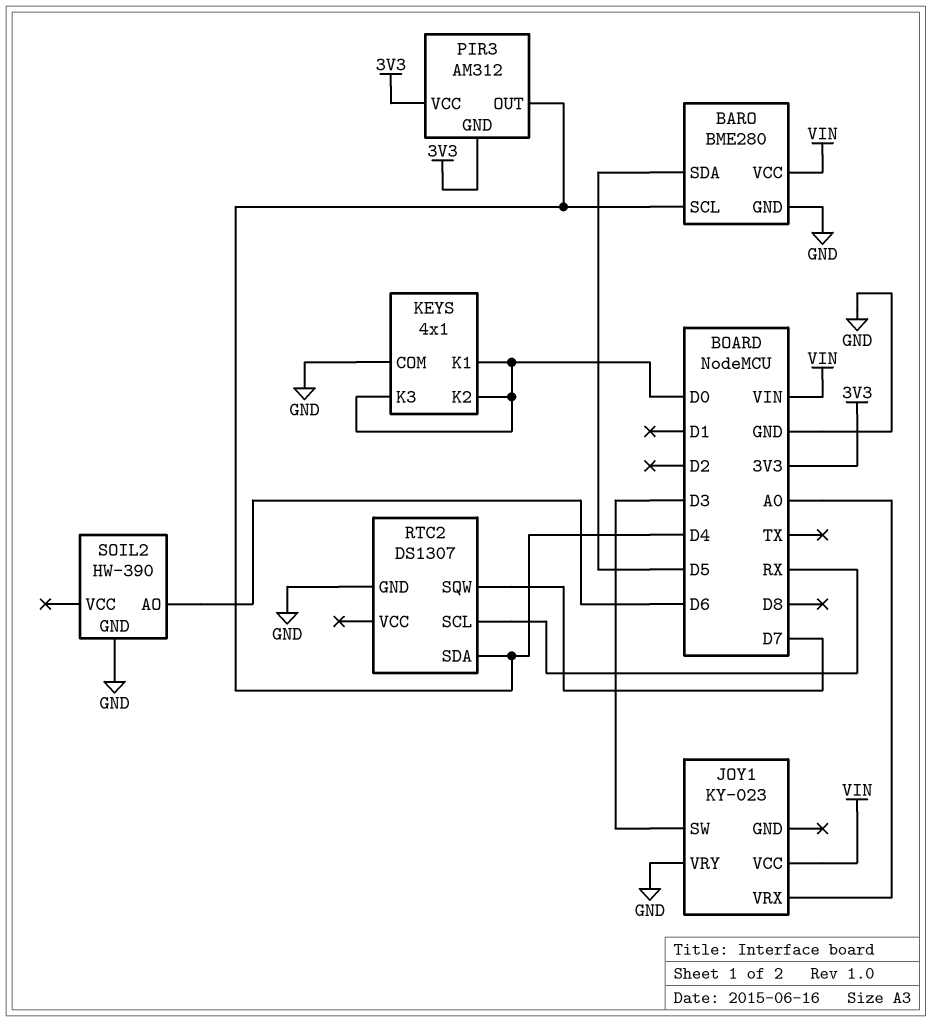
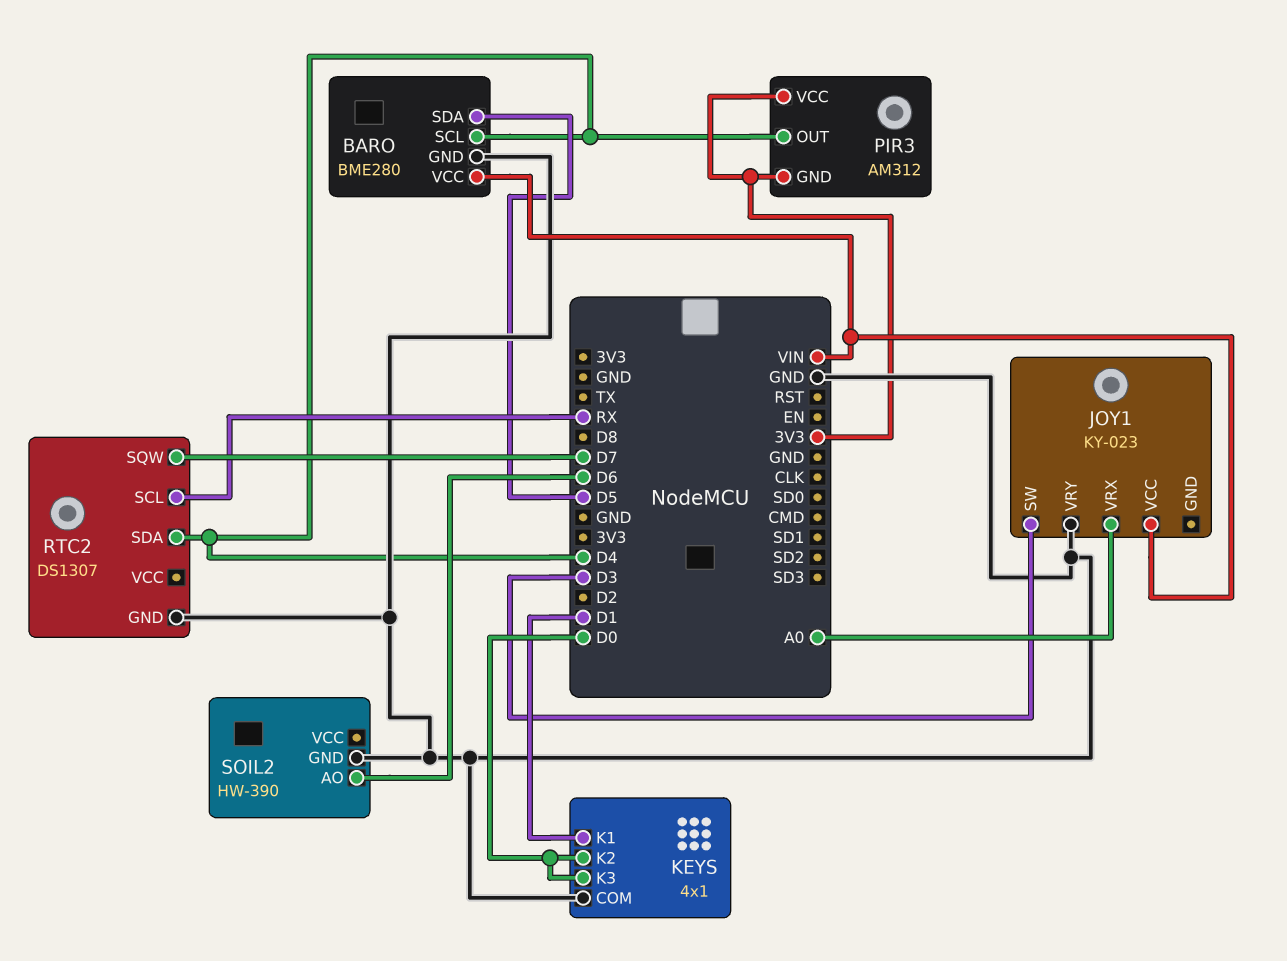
KEYS pin K1: D0 -> D1

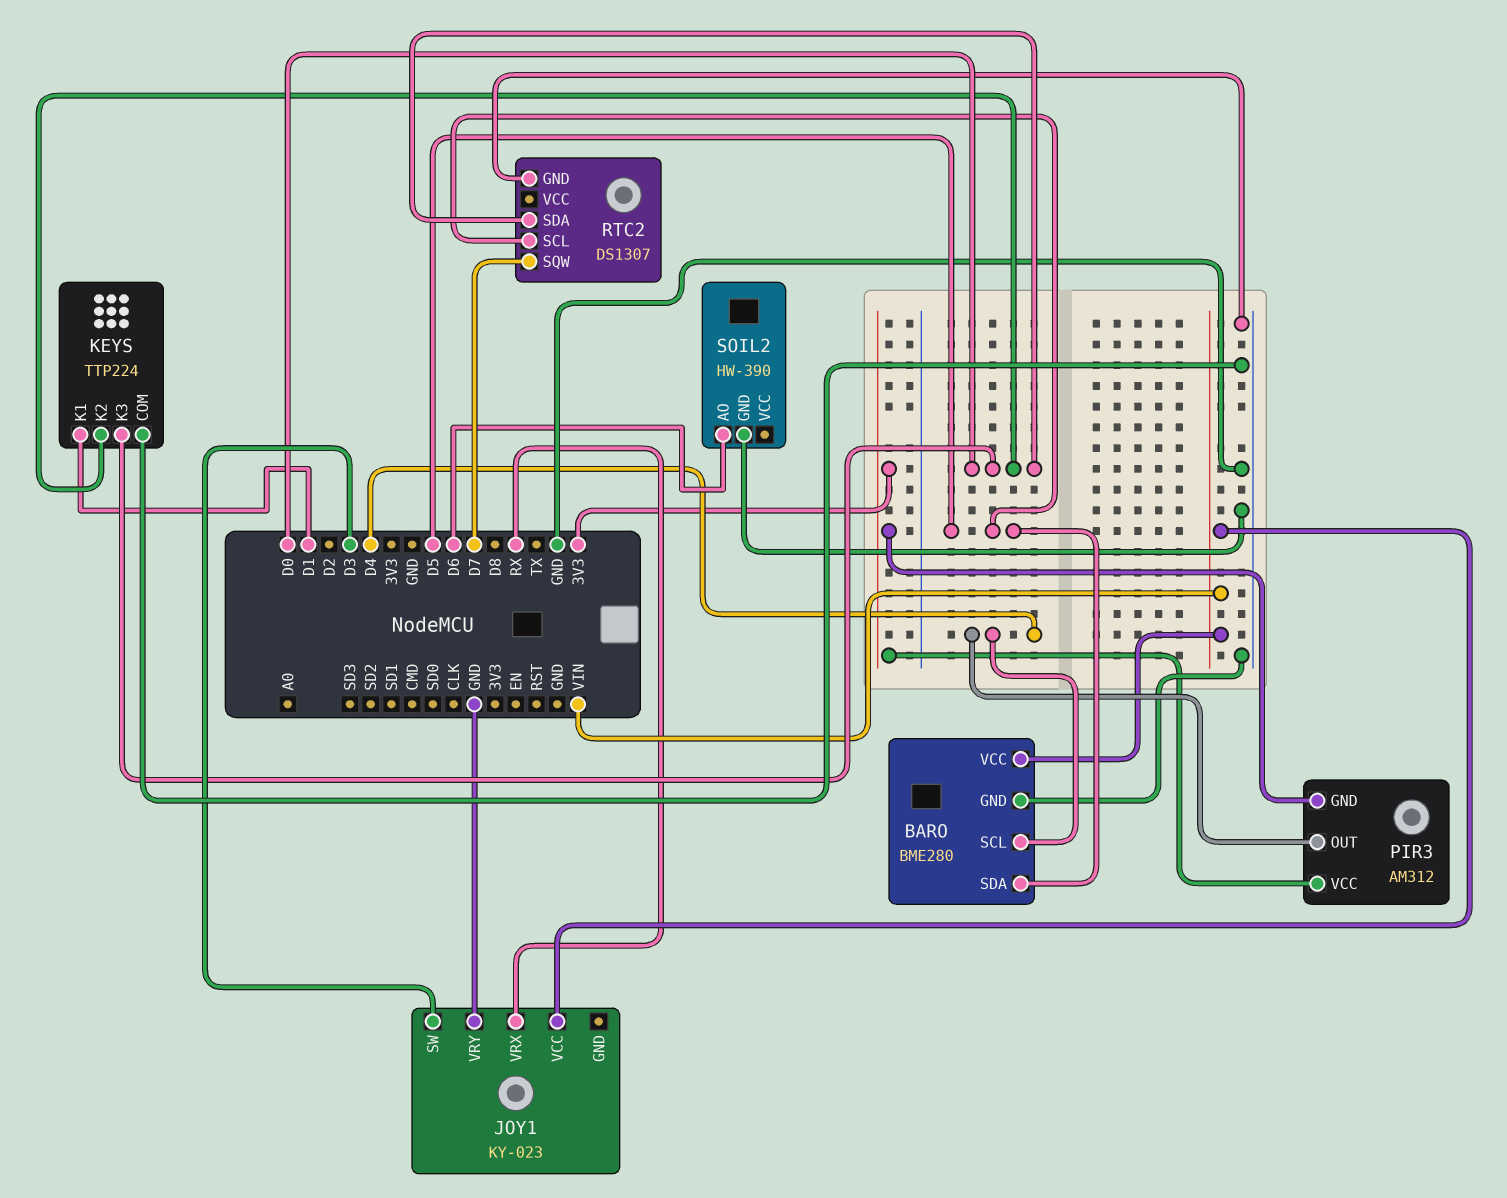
JOY1 pin VRX: A0 -> RX
KEYS: 4x1 -> TTP224
RTC2 pin SCL: RX -> D5
RTC2 pin SDA: D4 -> D0

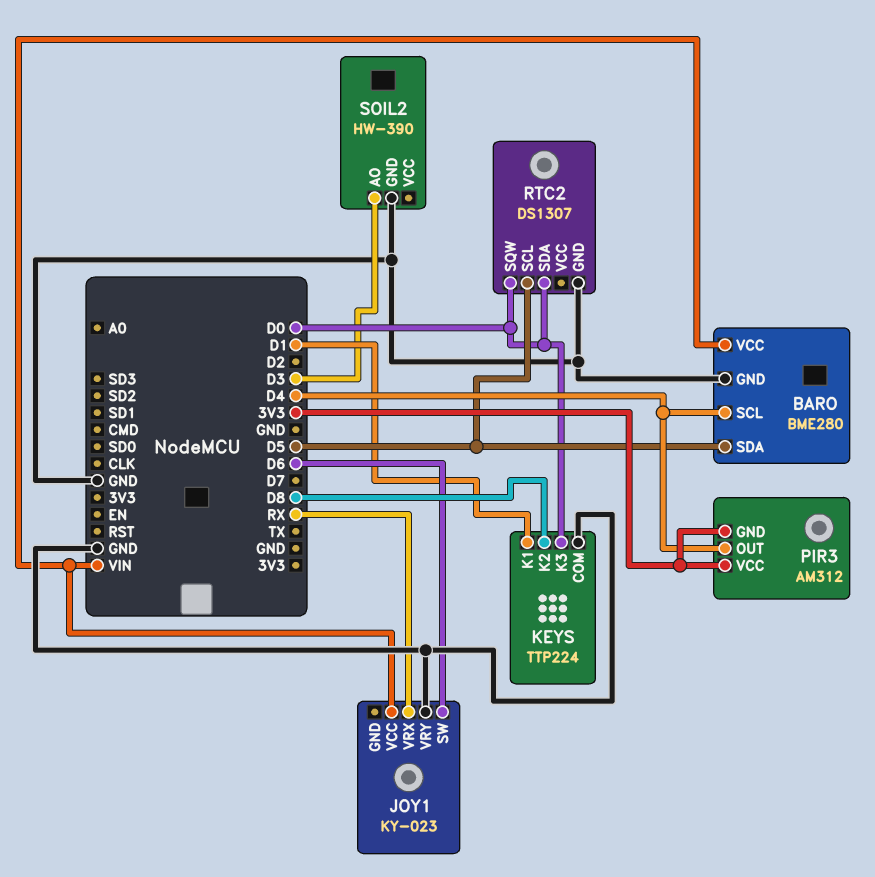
JOY1 pin SW: D3 -> D6
KEYS pin K2: D0 -> D8
RTC2 pin SQW: D7 -> D0
SOIL2 pin AO: D6 -> D3

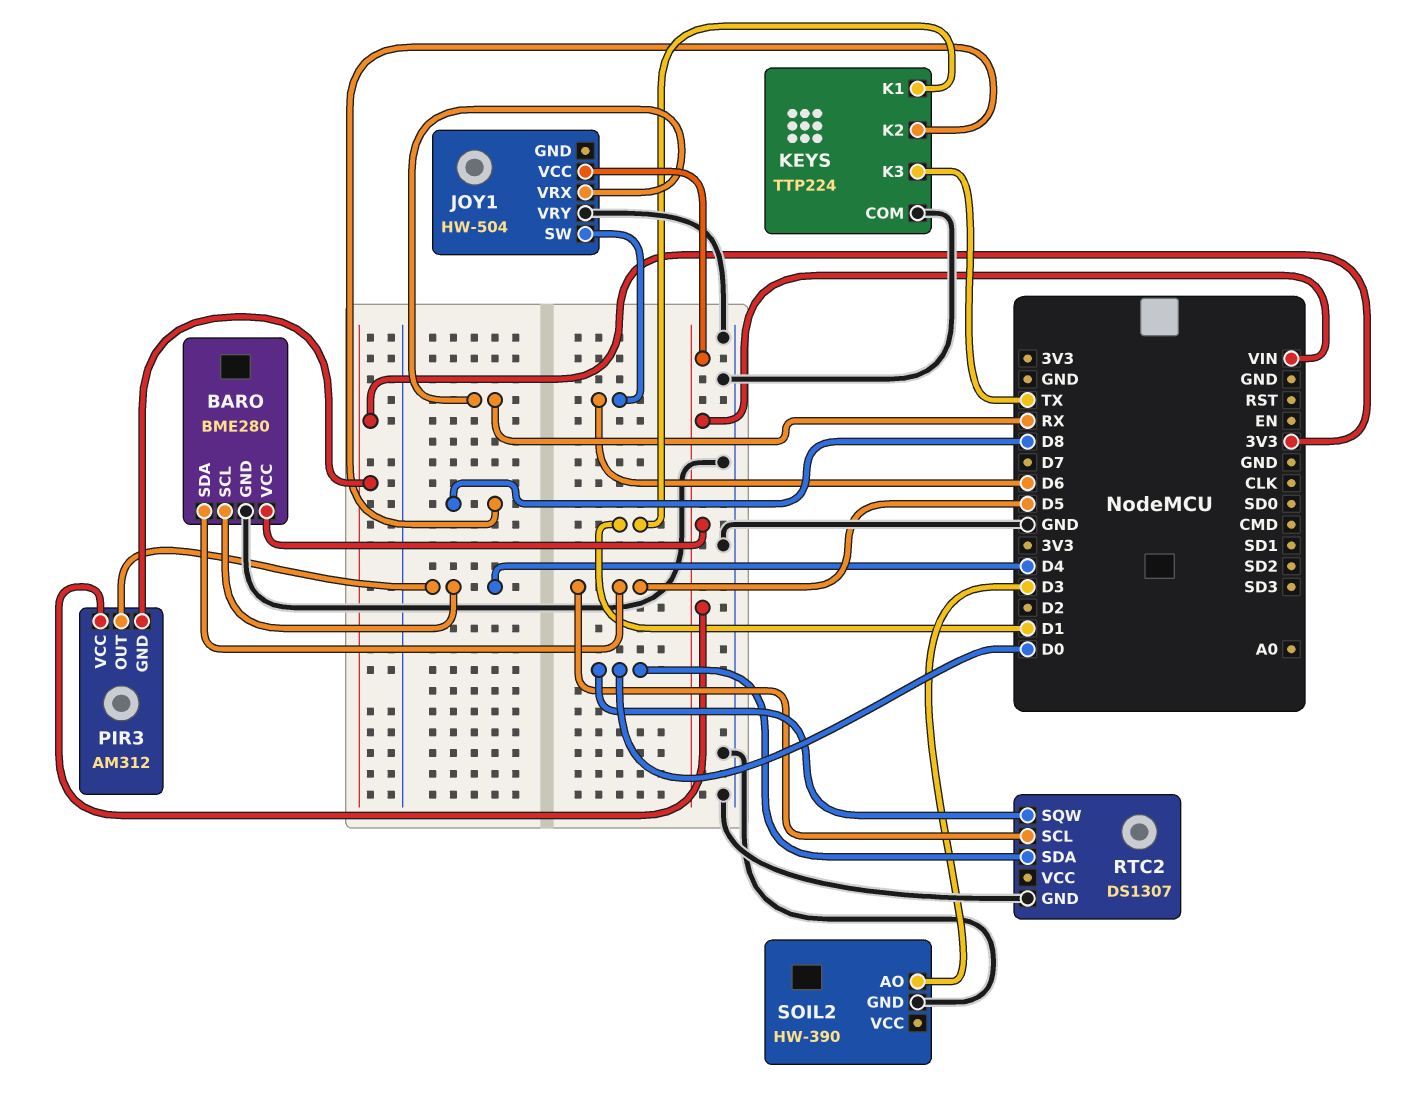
JOY1: KY-023 -> HW-504
KEYS pin K3: D0 -> TX
PIR3 pin VCC: 3V3 -> VIN

